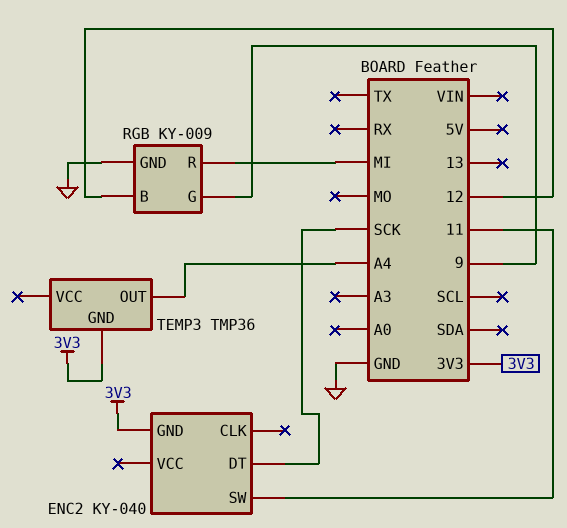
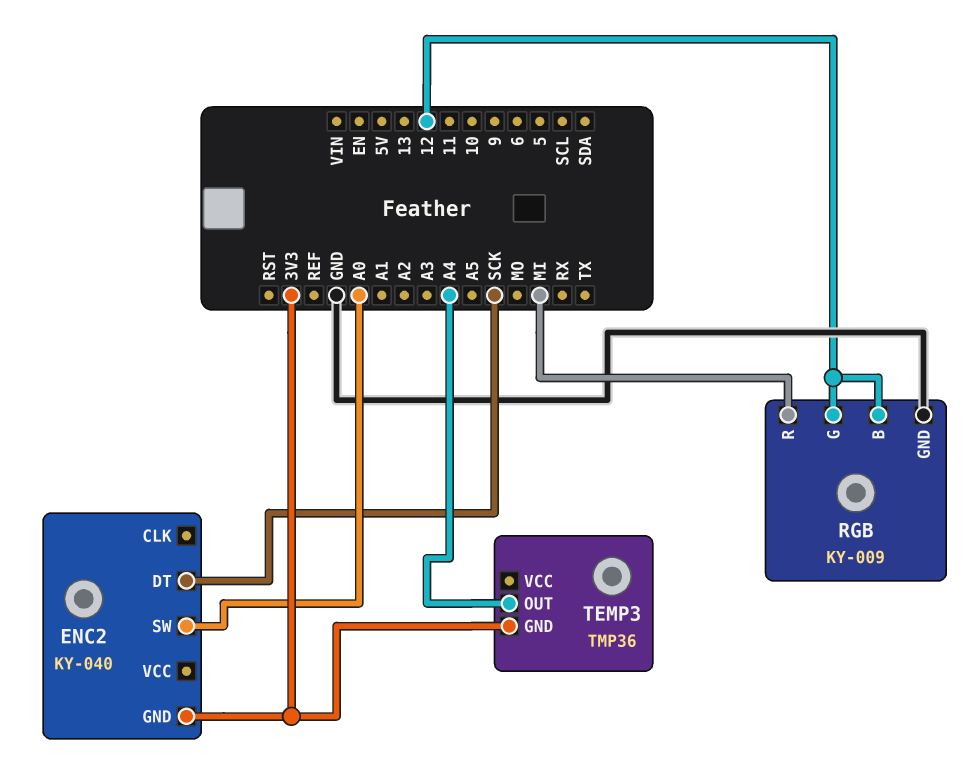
ENC2 pin SW: 11 -> A0
RGB pin G: 9 -> 12

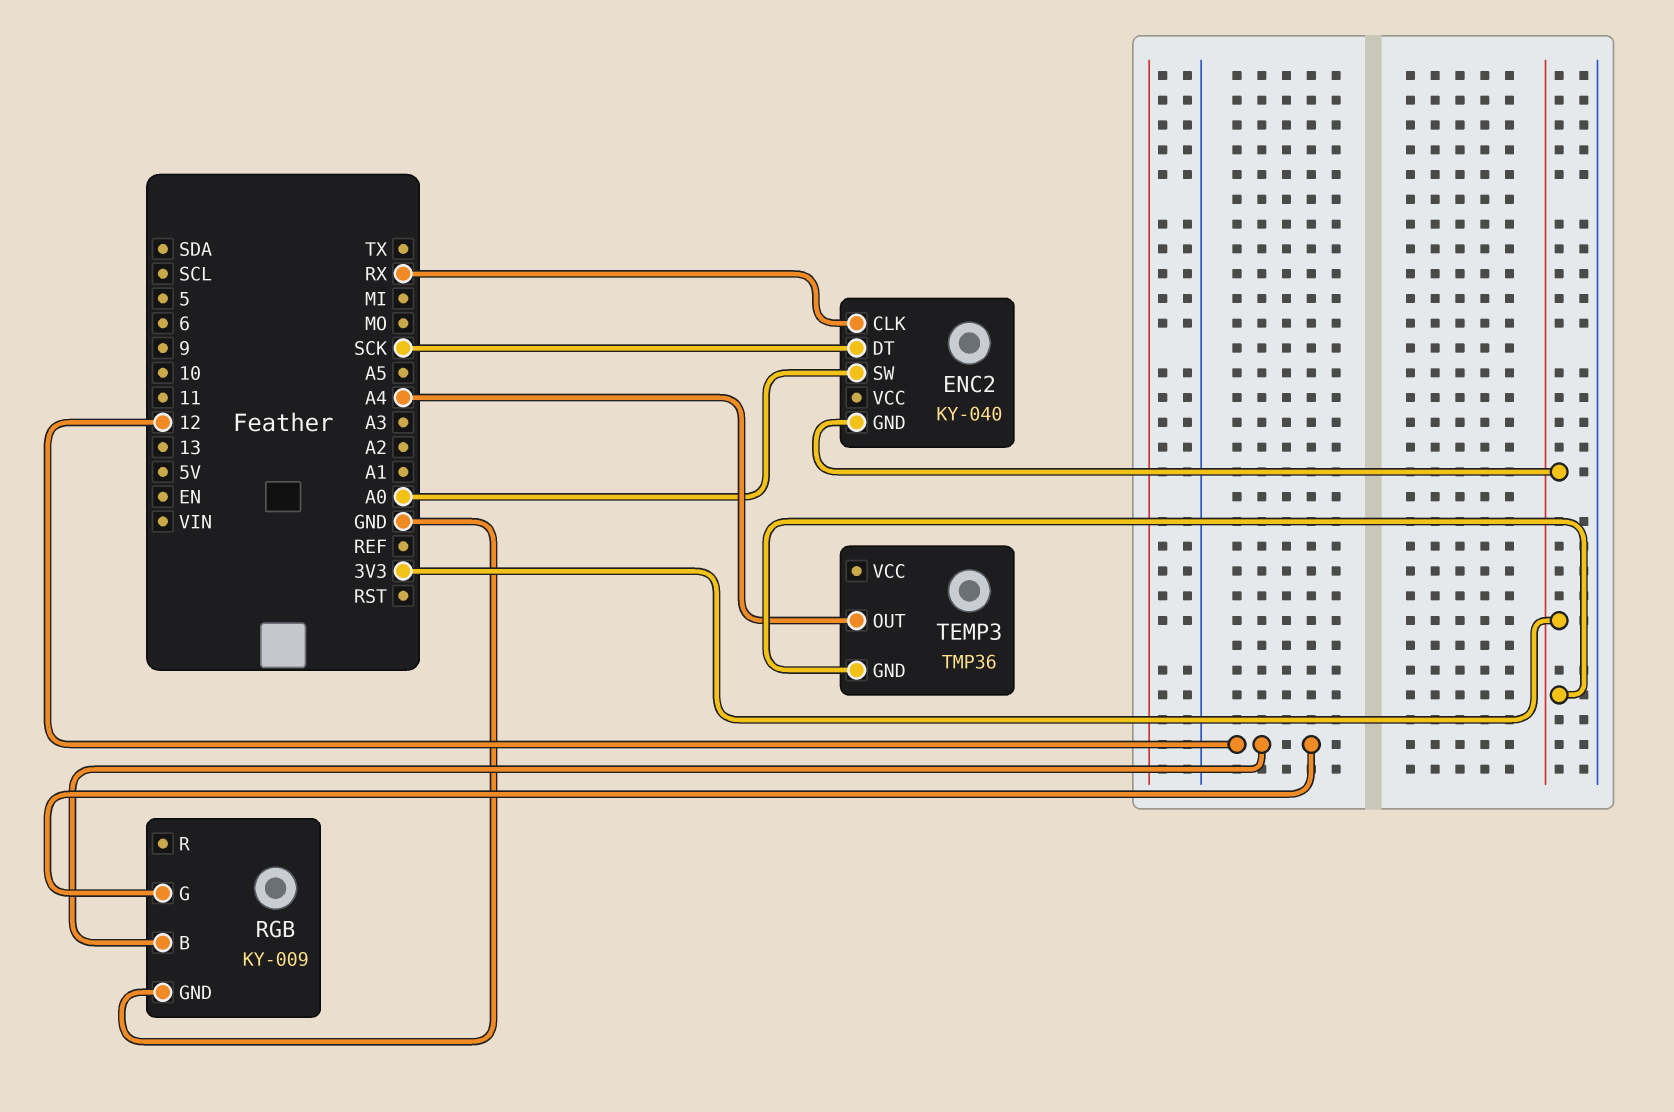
ENC2 pin CLK: none -> RX
RGB pin R: MI -> none

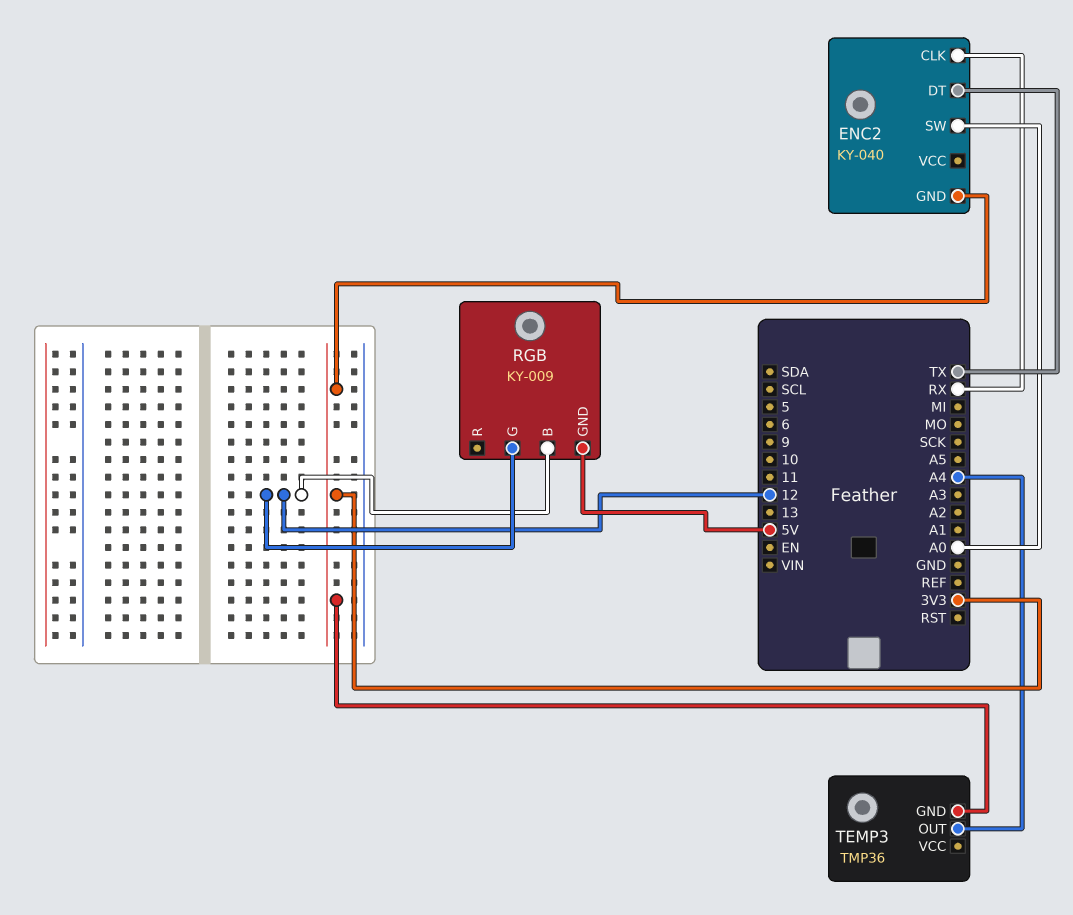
ENC2 pin DT: SCK -> TX
RGB pin GND: GND -> 5V

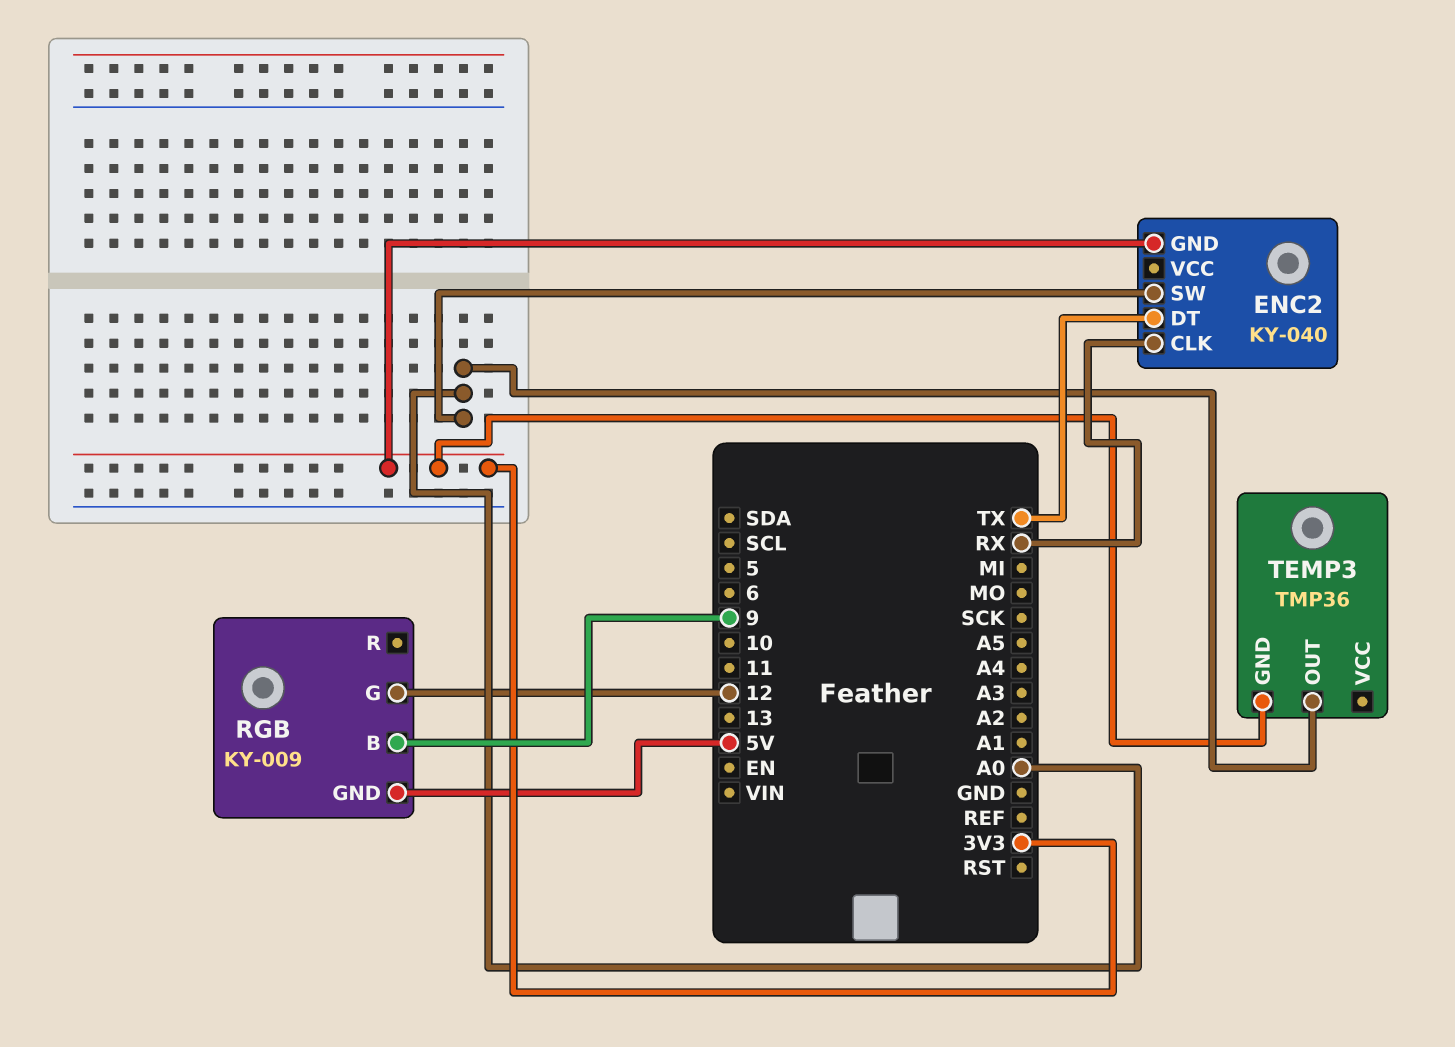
RGB pin B: 12 -> 9
TEMP3 pin OUT: A4 -> A0

